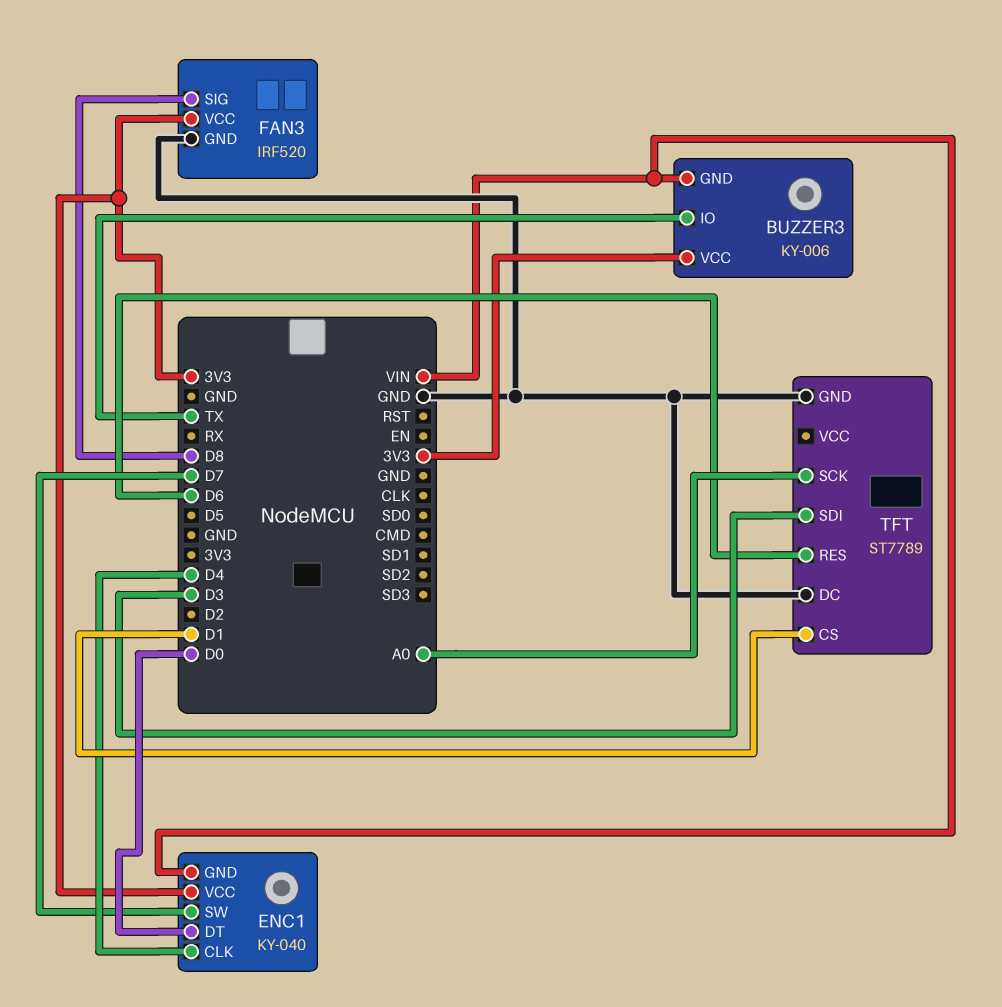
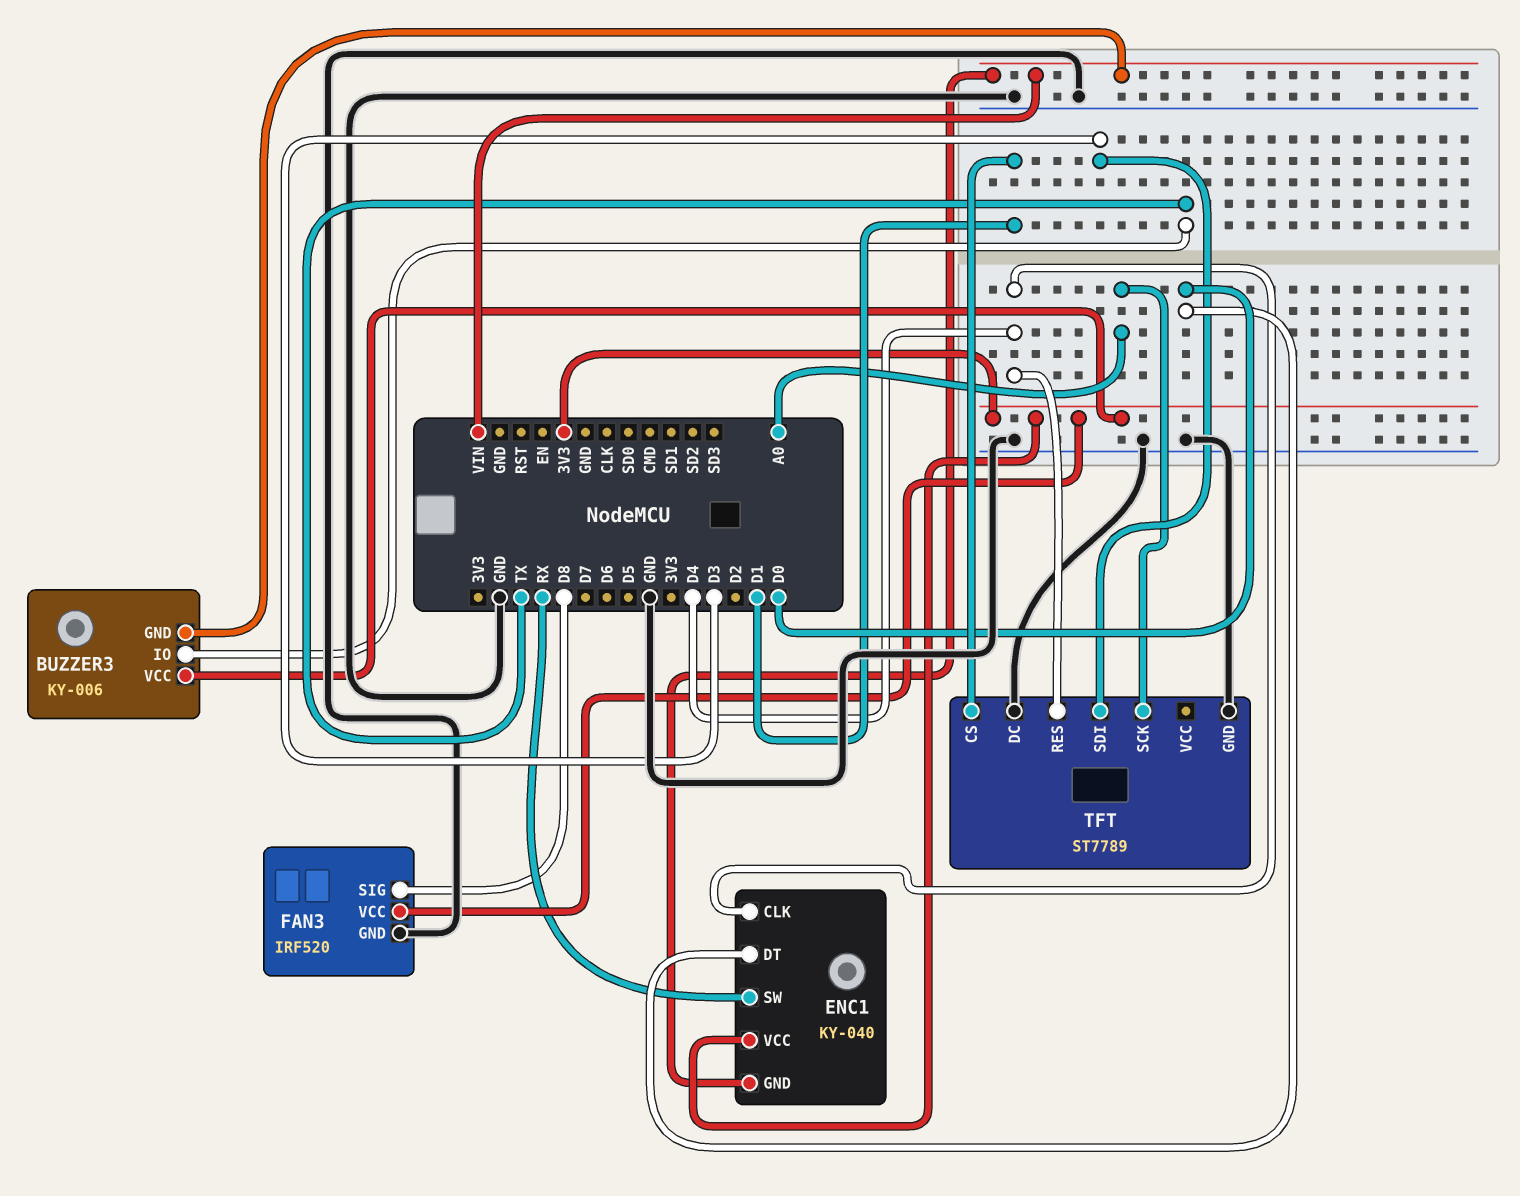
ENC1 pin SW: D7 -> RX
TFT pin RES: D6 -> D4

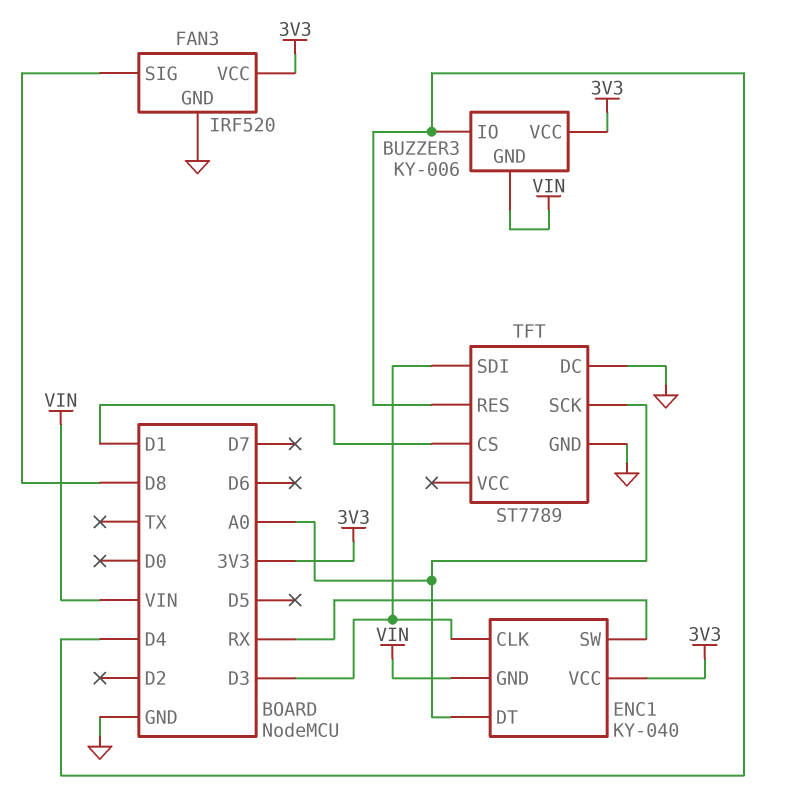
BUZZER3 pin IO: TX -> D4
ENC1 pin CLK: D4 -> D3
ENC1 pin DT: D0 -> A0

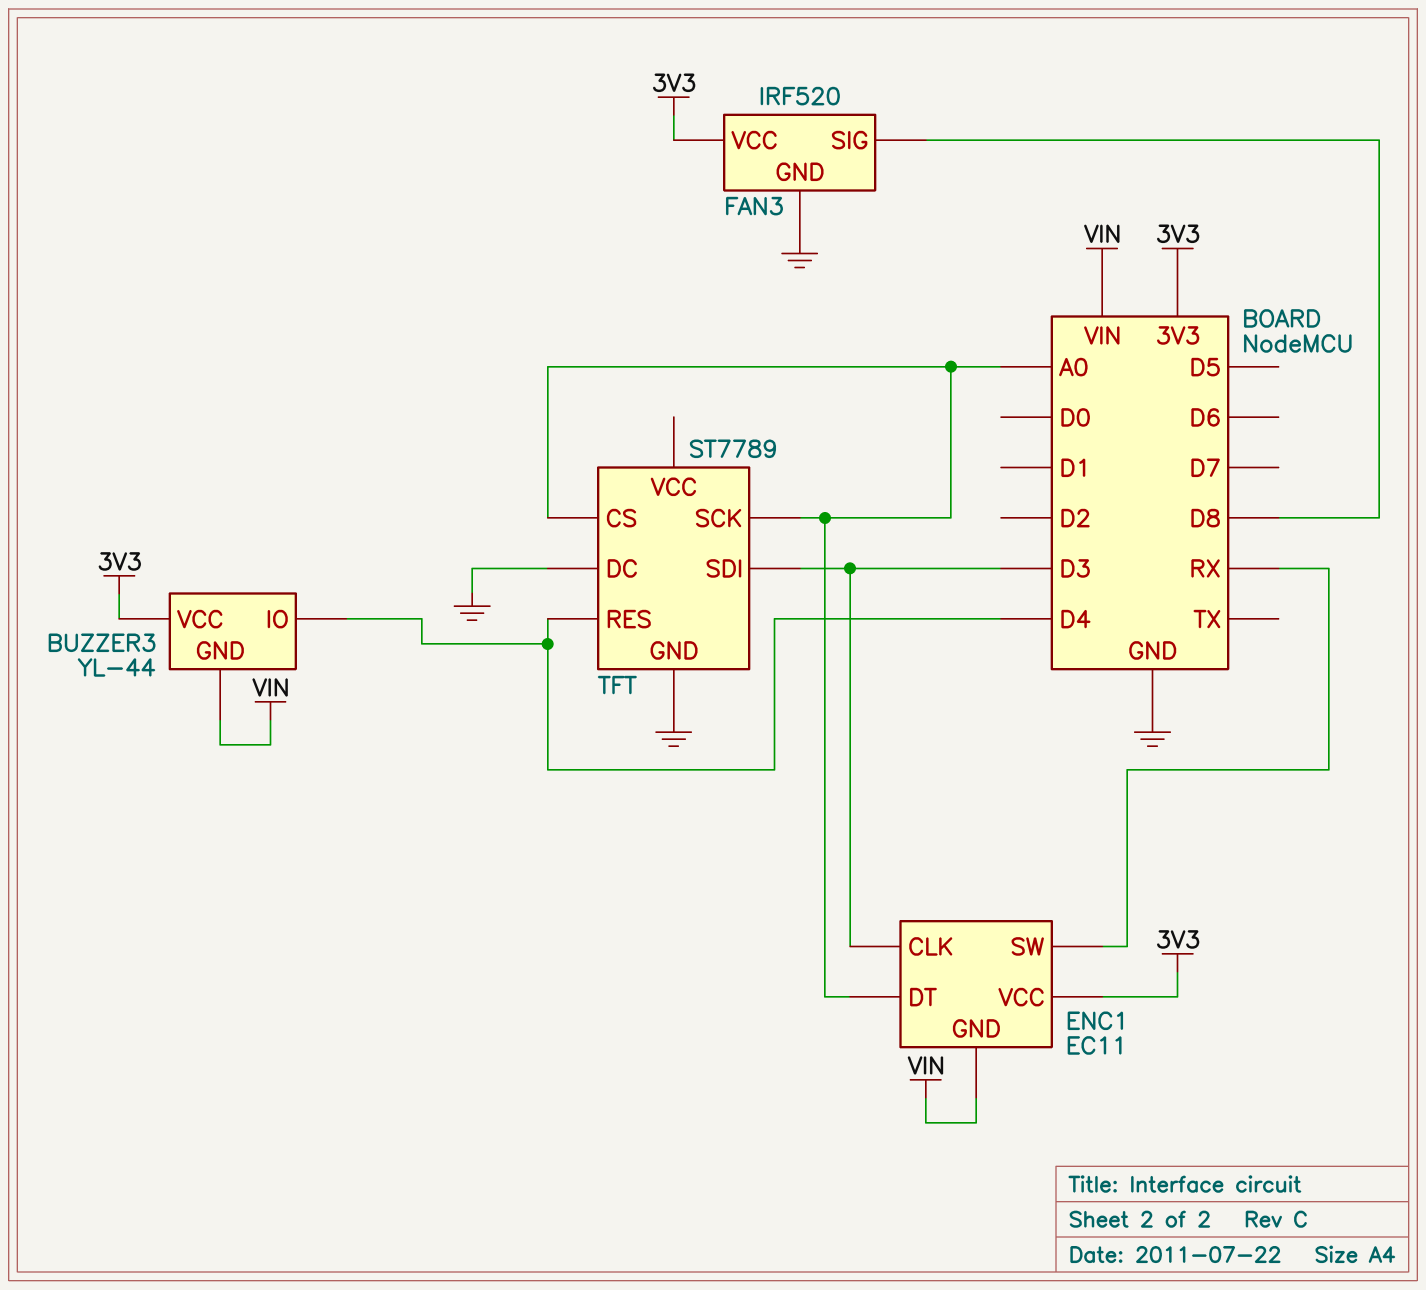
BUZZER3: KY-006 -> YL-44
ENC1: KY-040 -> EC11
TFT pin CS: D1 -> A0

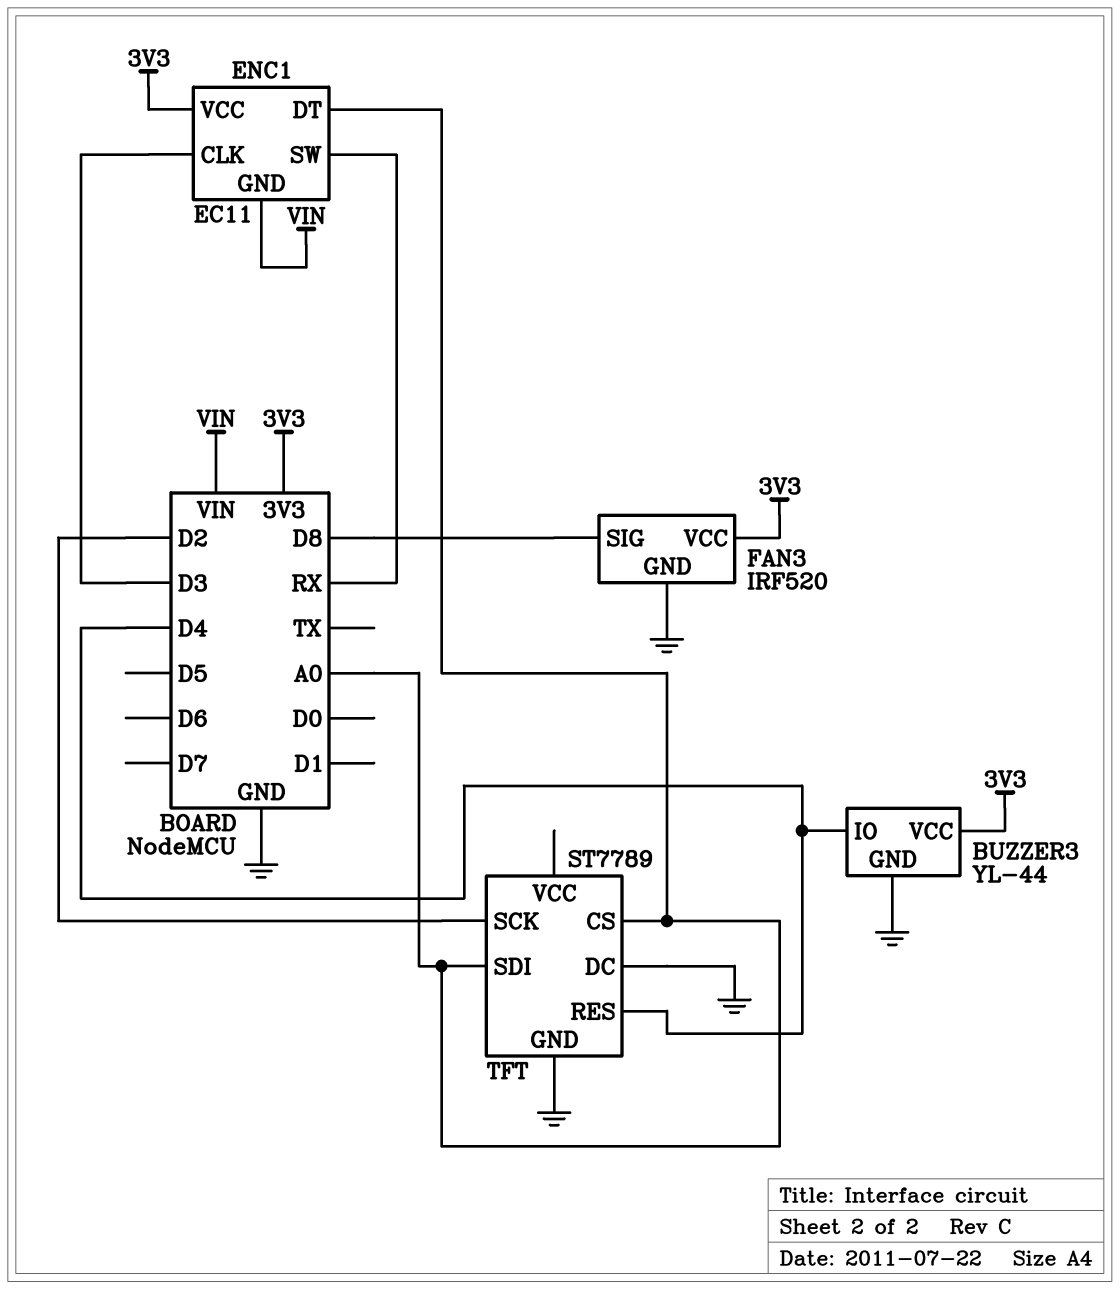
BUZZER3 pin GND: VIN -> GND
TFT pin SCK: A0 -> D2
TFT pin SDI: D3 -> A0

